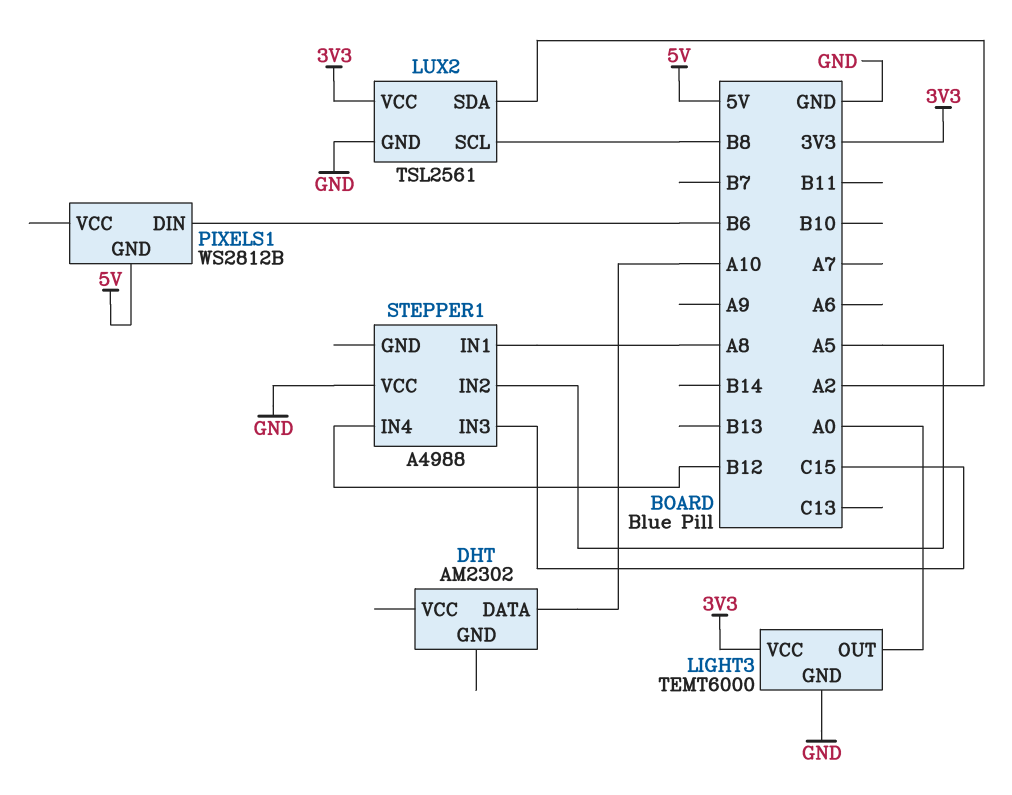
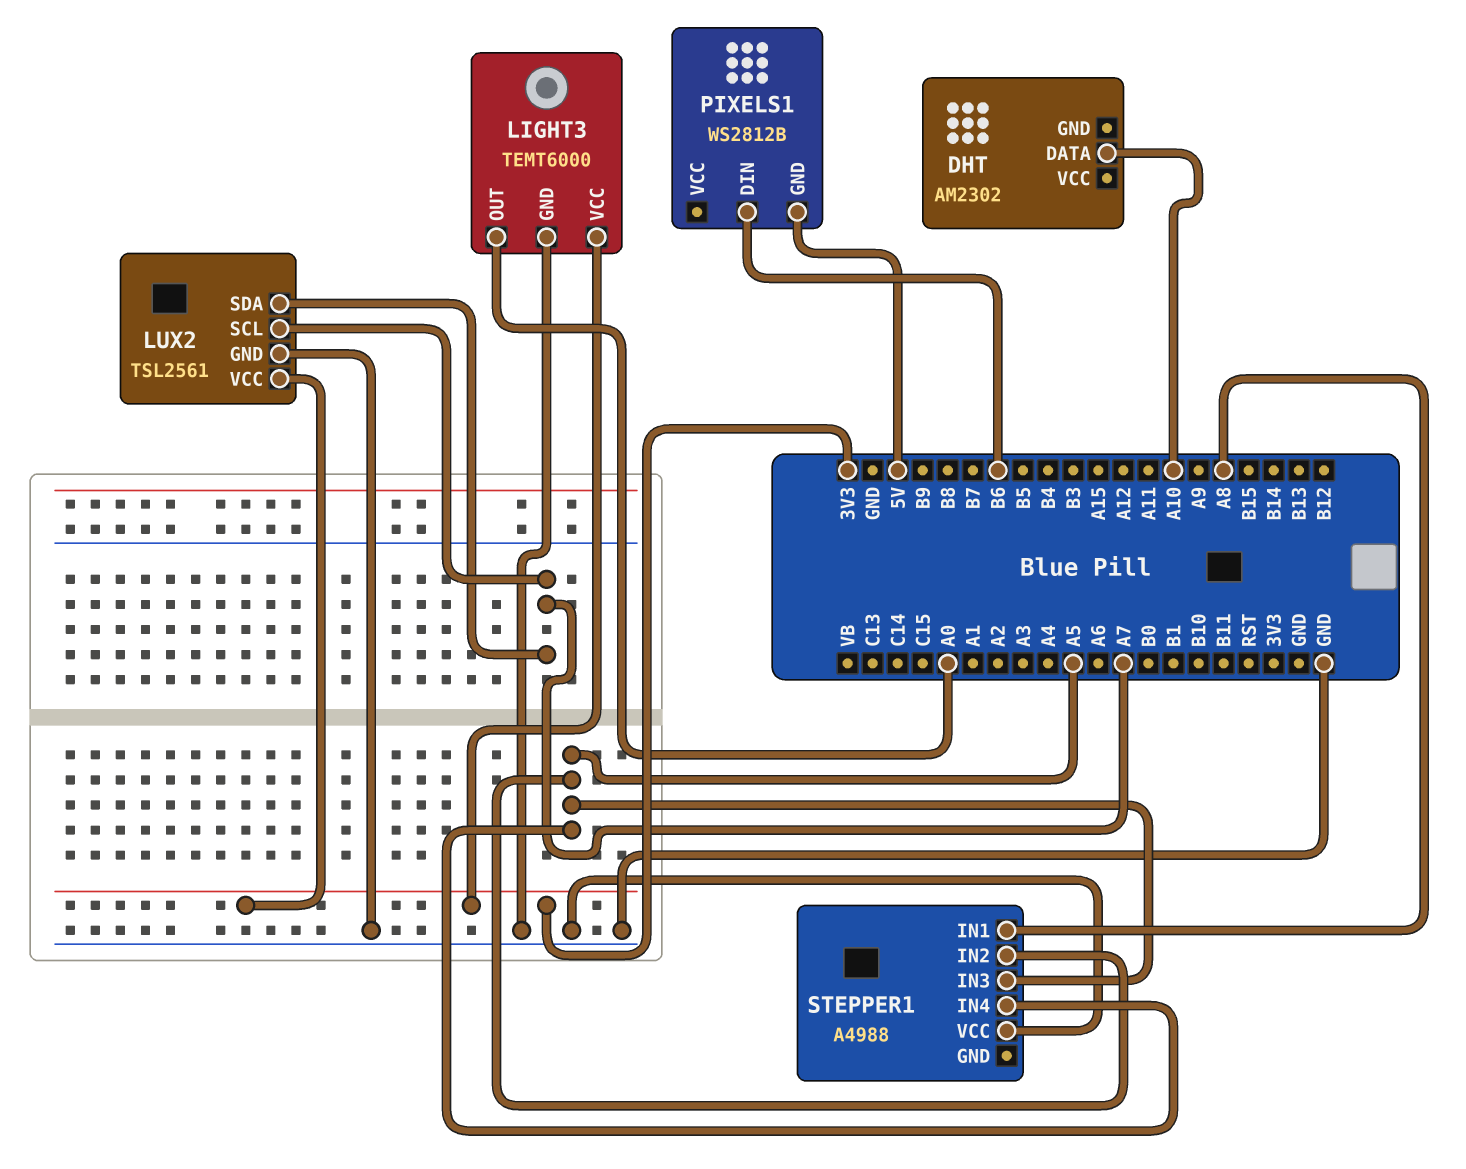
LUX2 pin SCL: B8 -> A7
LUX2 pin SDA: A2 -> A7
STEPPER1 pin IN3: C15 -> A5
STEPPER1 pin IN4: B12 -> A5

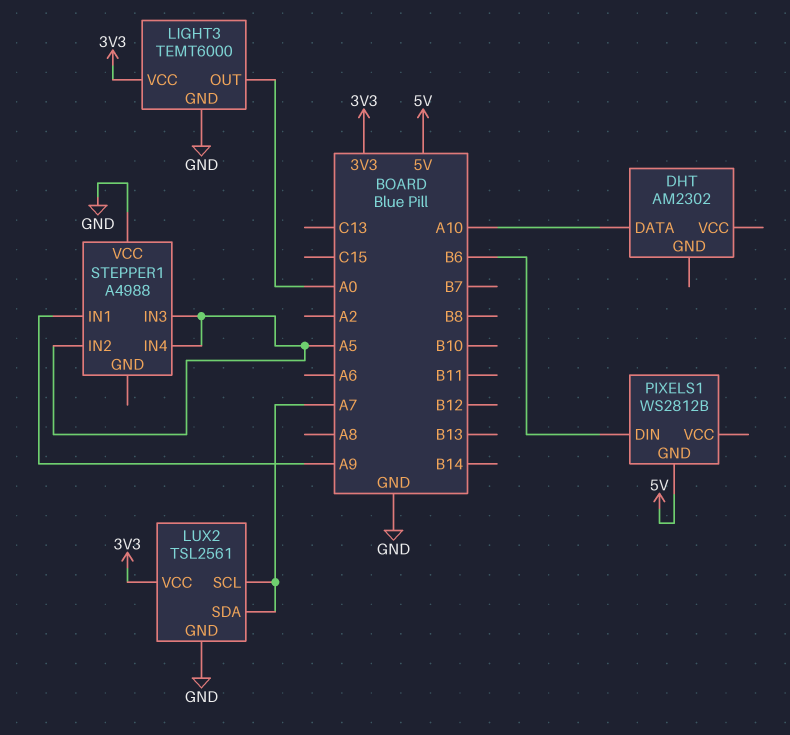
STEPPER1 pin IN1: A8 -> A9

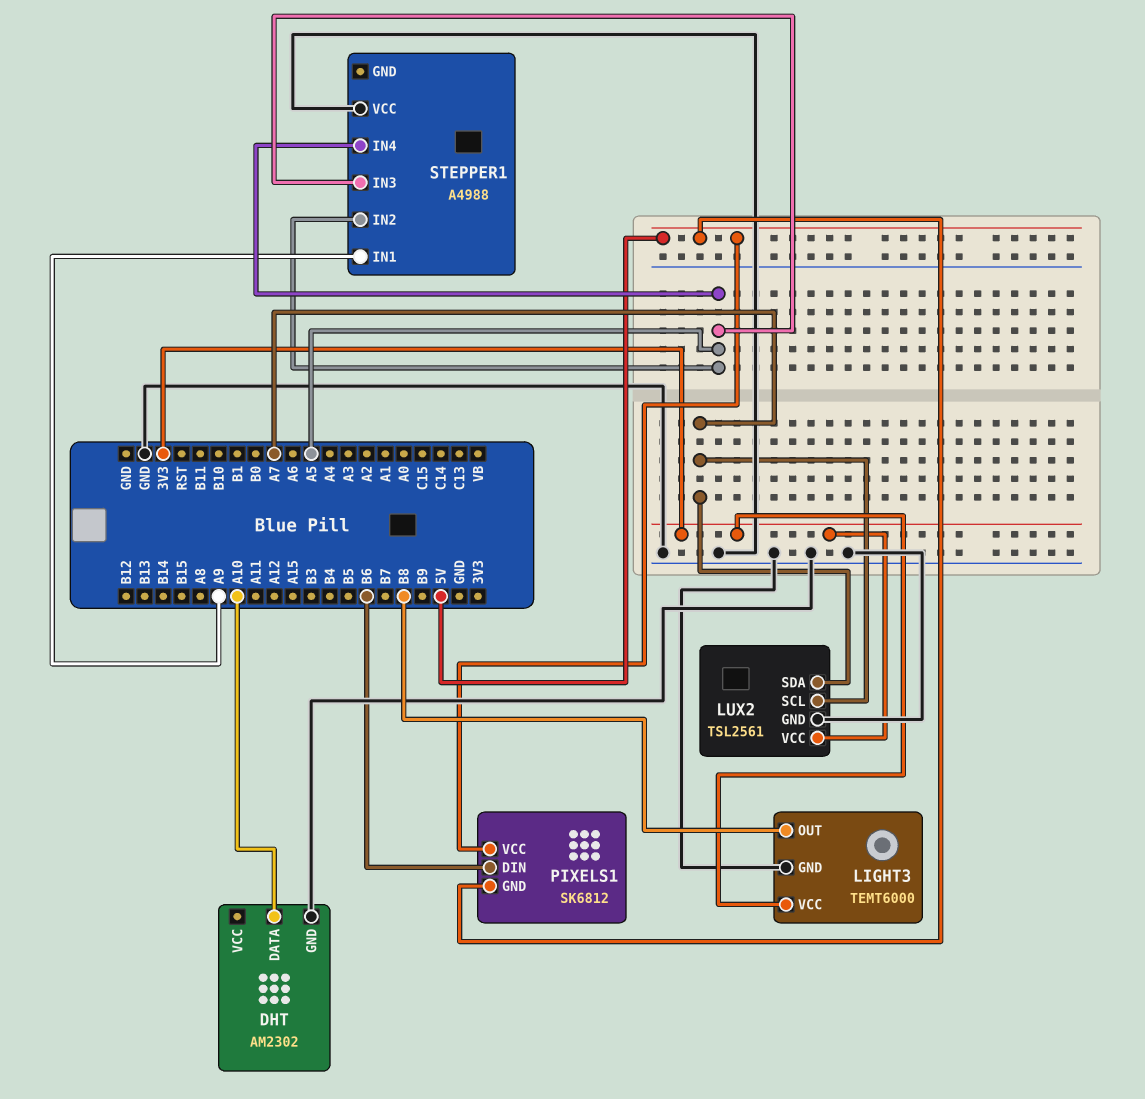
DHT pin GND: none -> GND
LIGHT3 pin OUT: A0 -> B8
PIXELS1: WS2812B -> SK6812
PIXELS1 pin VCC: none -> 5V

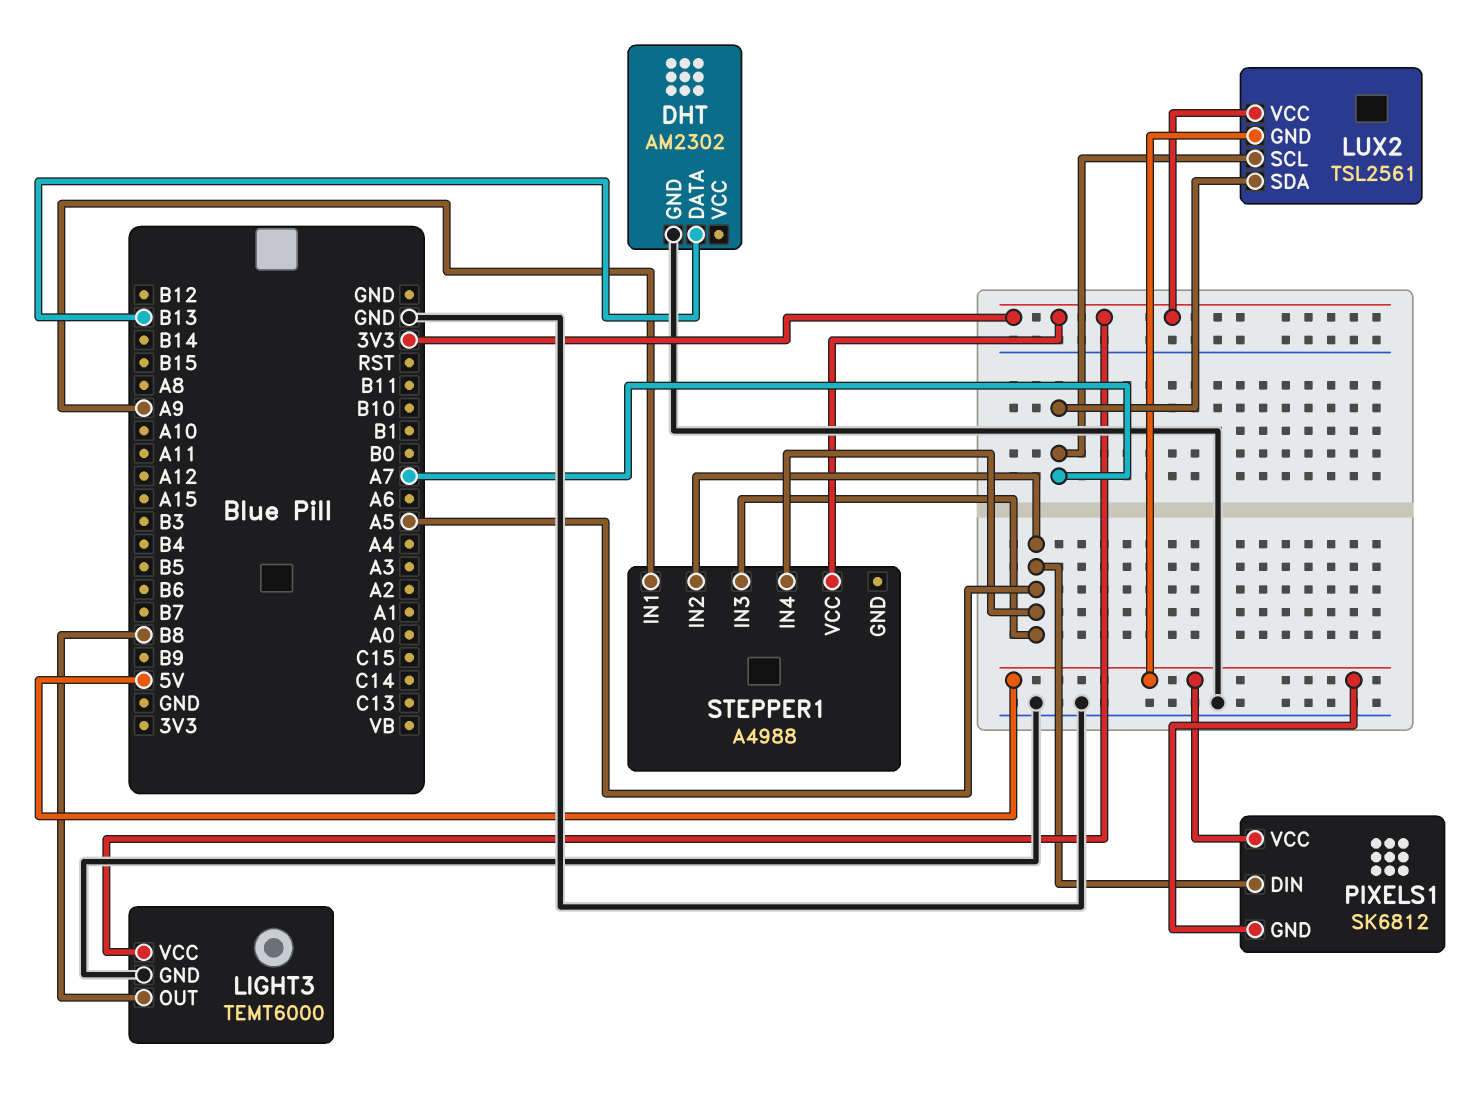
DHT pin DATA: A10 -> B13
LUX2 pin GND: GND -> 5V
PIXELS1 pin DIN: B6 -> A5
STEPPER1 pin VCC: GND -> 3V3

